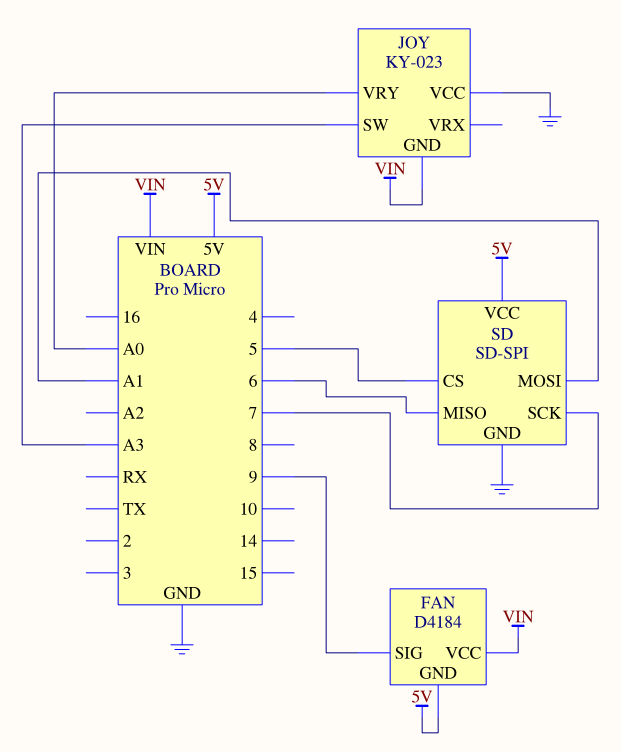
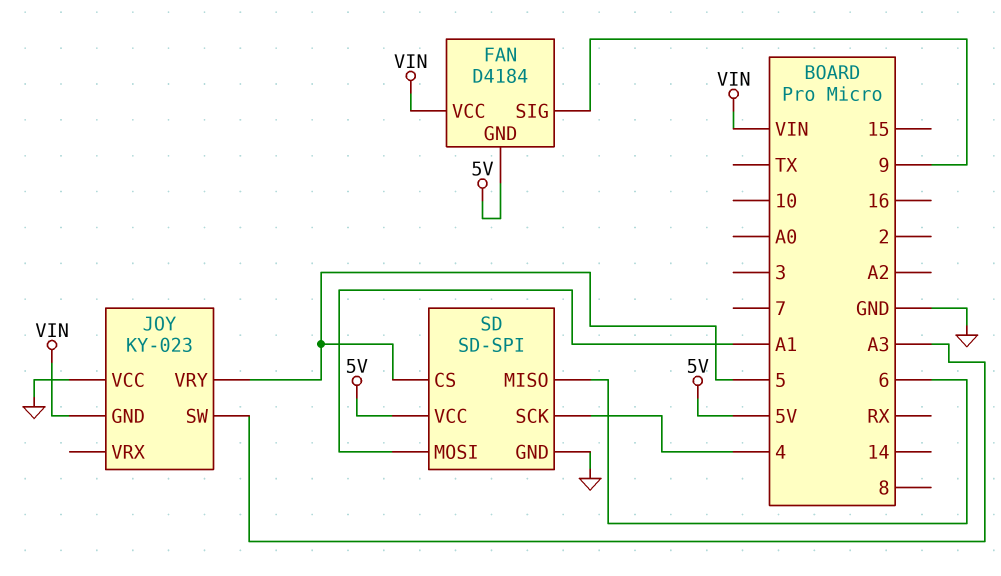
JOY pin VRY: A0 -> 5
SD pin SCK: 7 -> 4

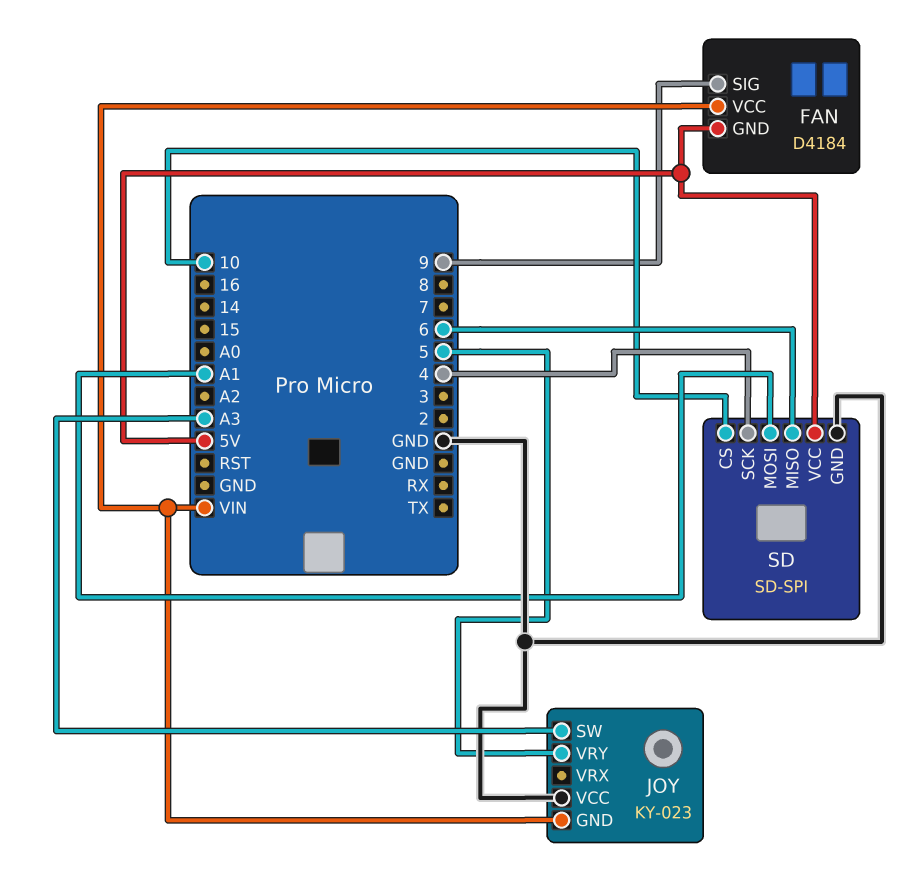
SD pin CS: 5 -> 10

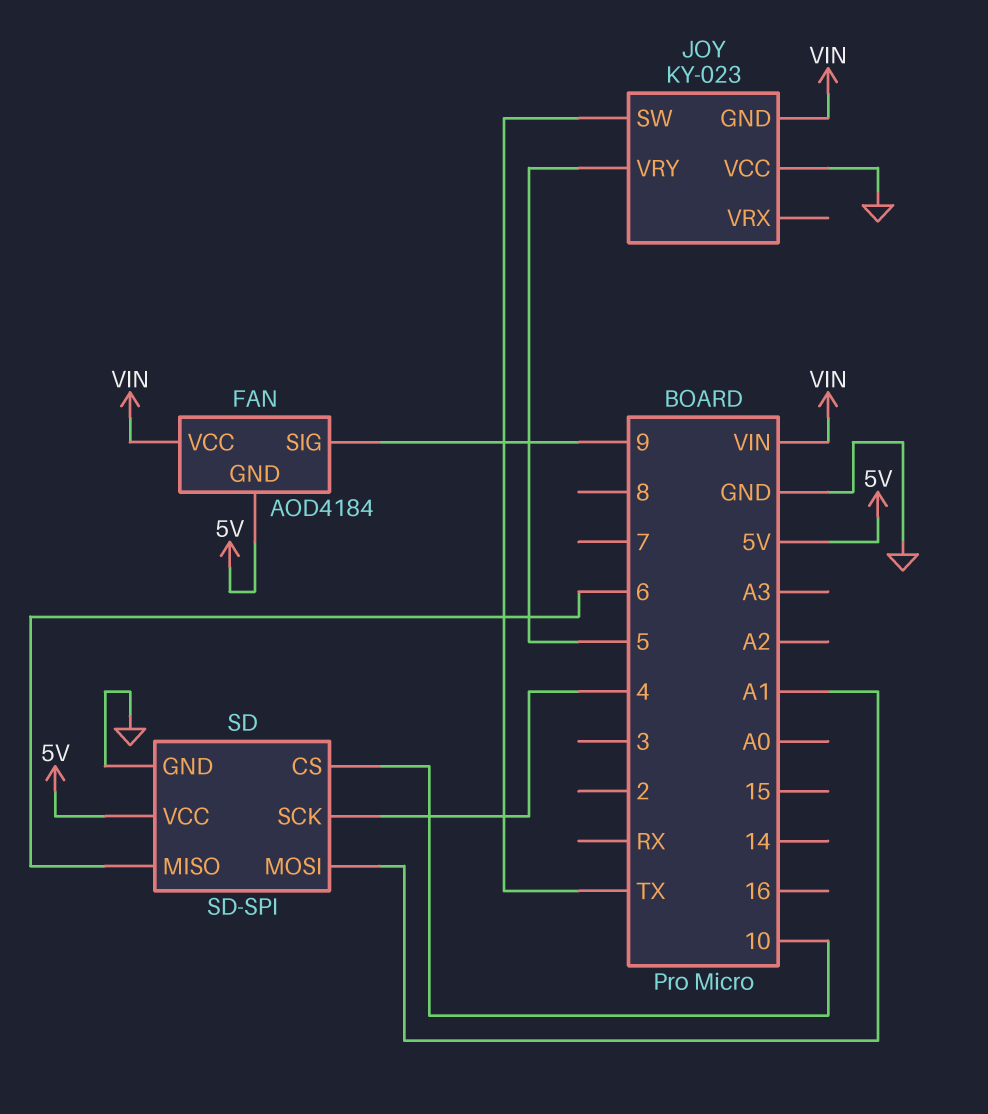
FAN: D4184 -> AOD4184
JOY pin SW: A3 -> TX

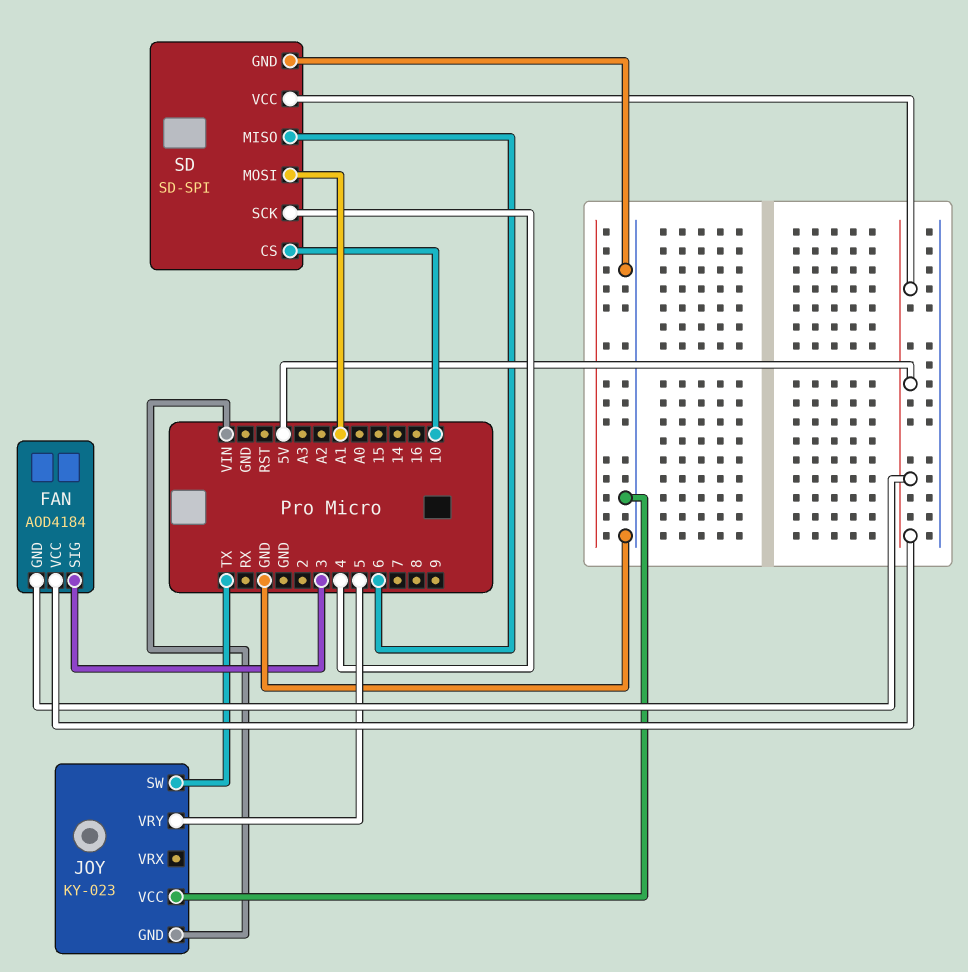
FAN pin SIG: 9 -> 3
FAN pin VCC: VIN -> 5V

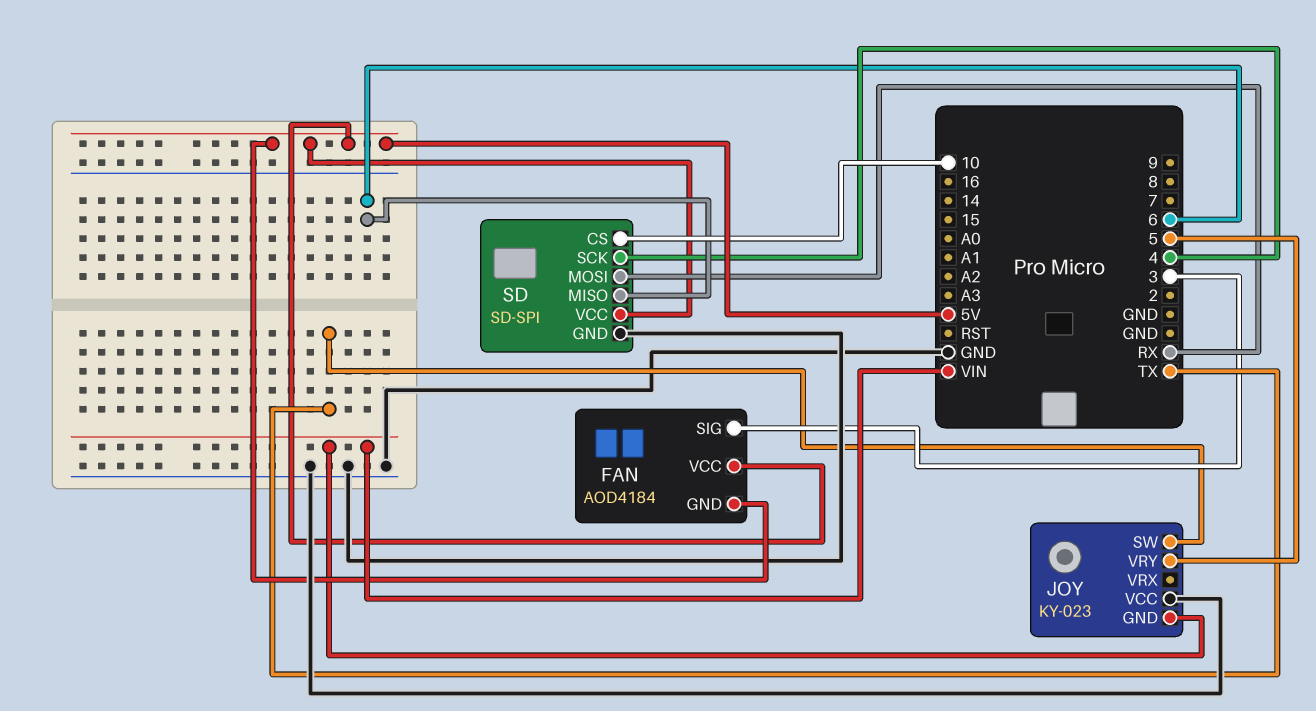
SD pin MOSI: A1 -> RX

